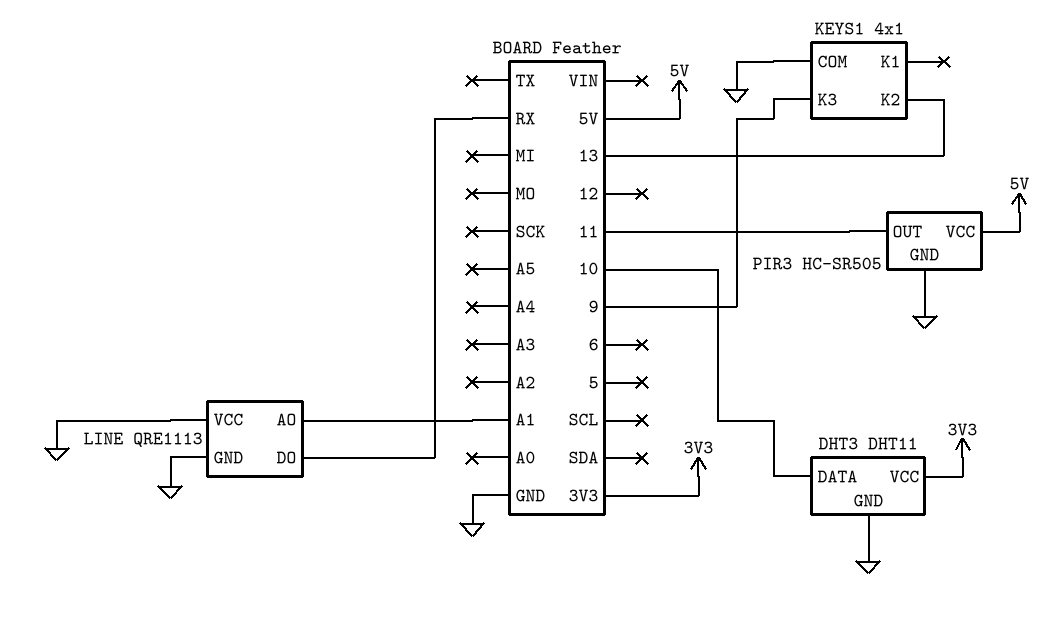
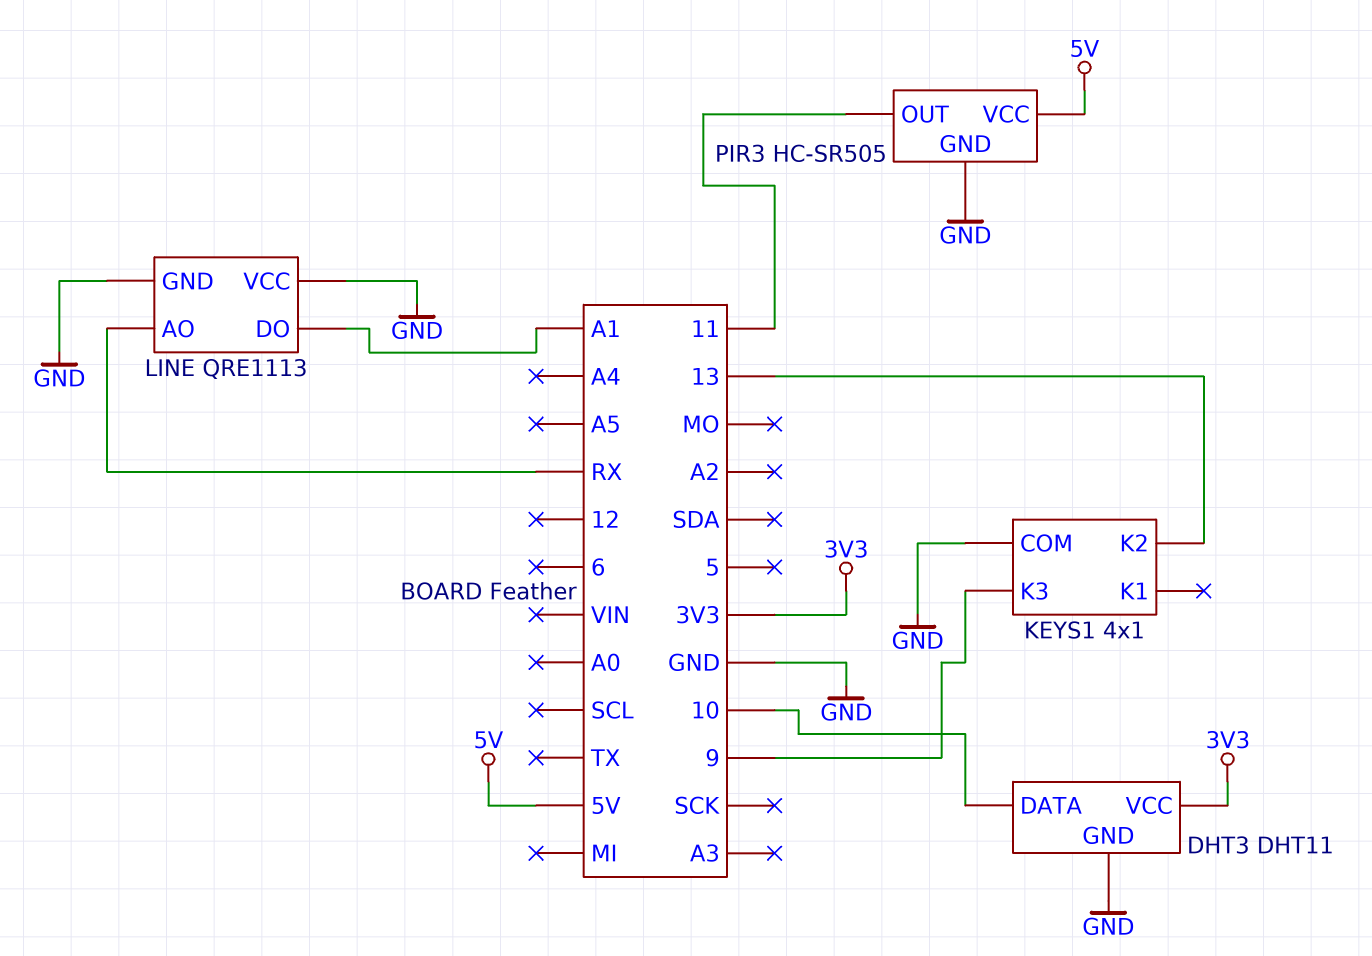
LINE pin AO: A1 -> RX
LINE pin DO: RX -> A1

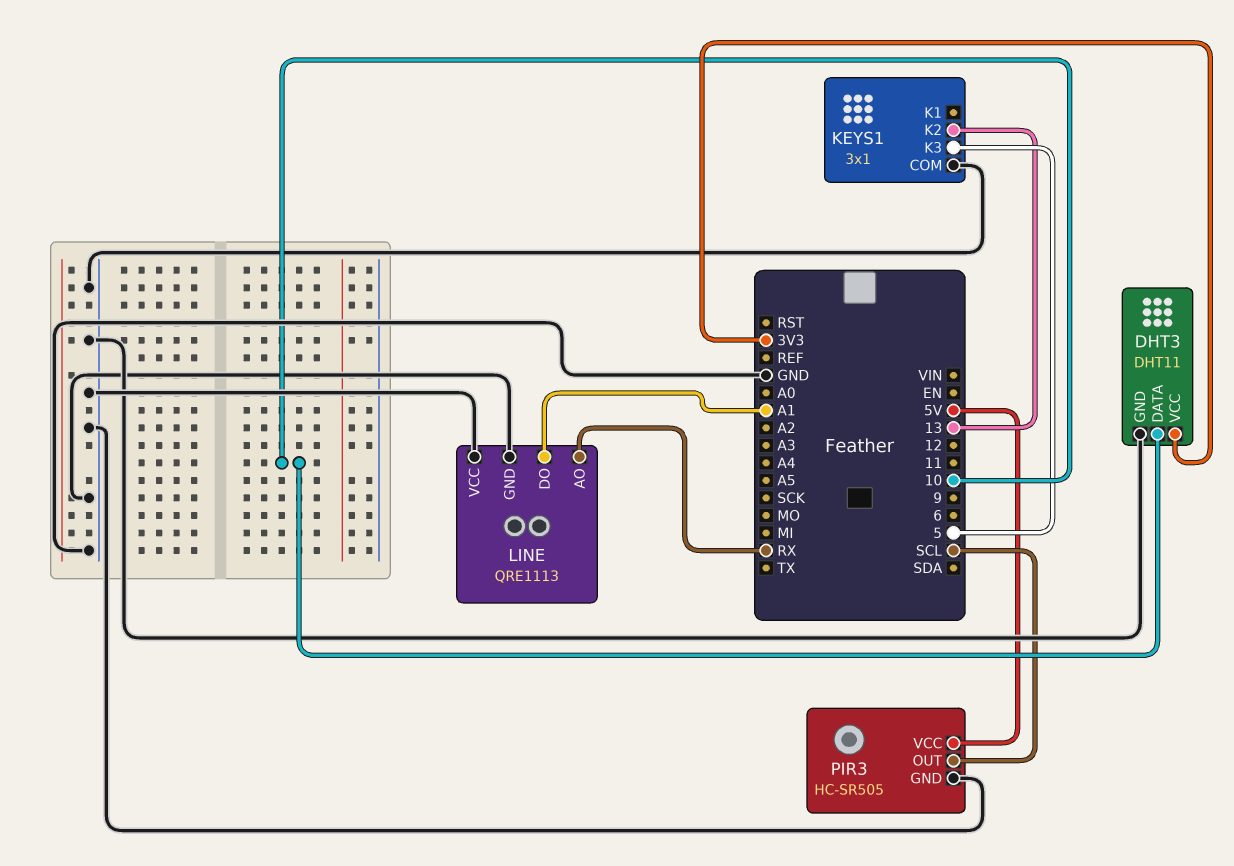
KEYS1: 4x1 -> 3x1
KEYS1 pin K3: 9 -> 5
PIR3 pin OUT: 11 -> SCL

